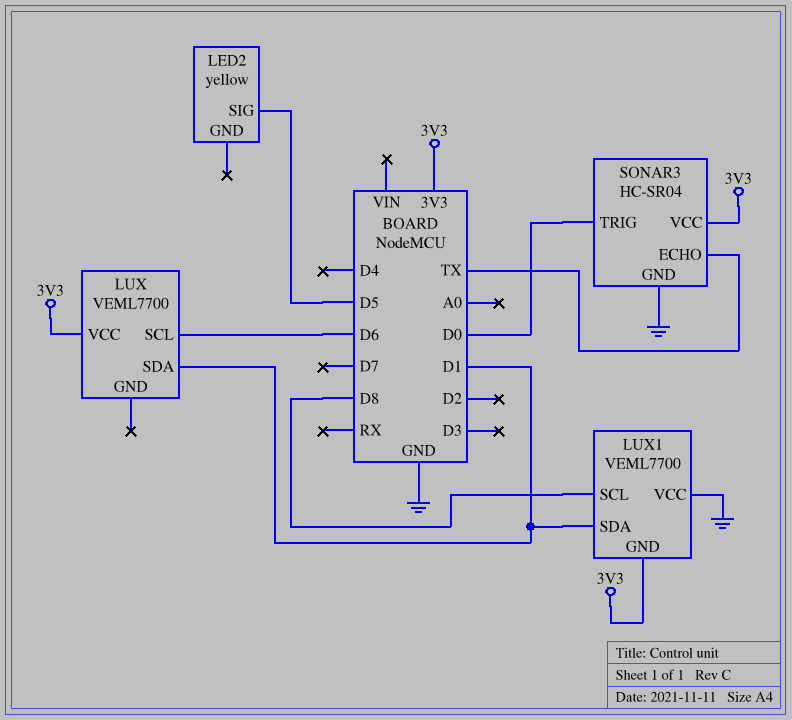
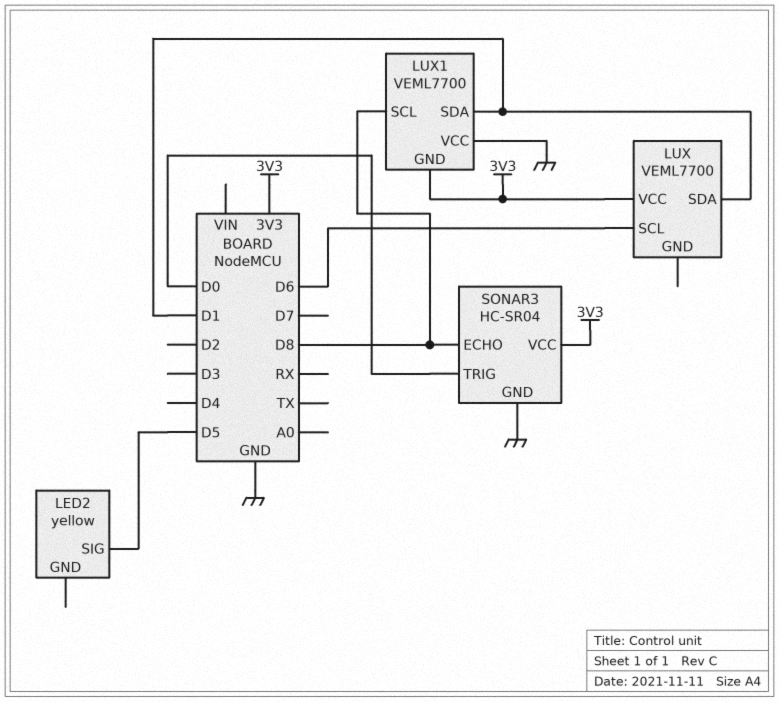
SONAR3 pin ECHO: TX -> D8

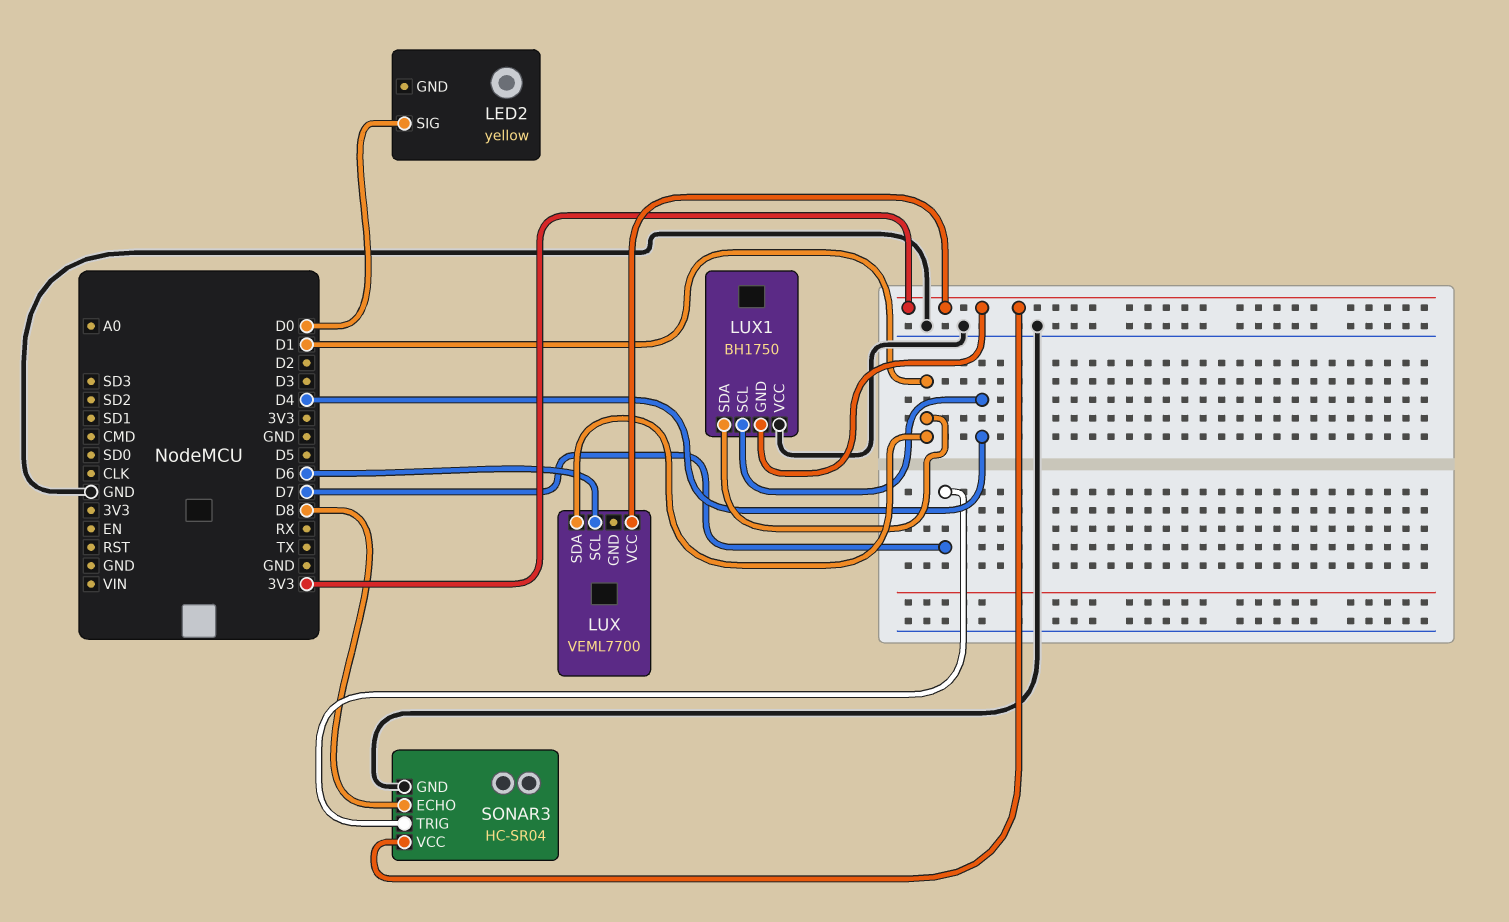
LED2 pin SIG: D5 -> D0
LUX1: VEML7700 -> BH1750
LUX1 pin SCL: D8 -> D4
SONAR3 pin TRIG: D0 -> D7

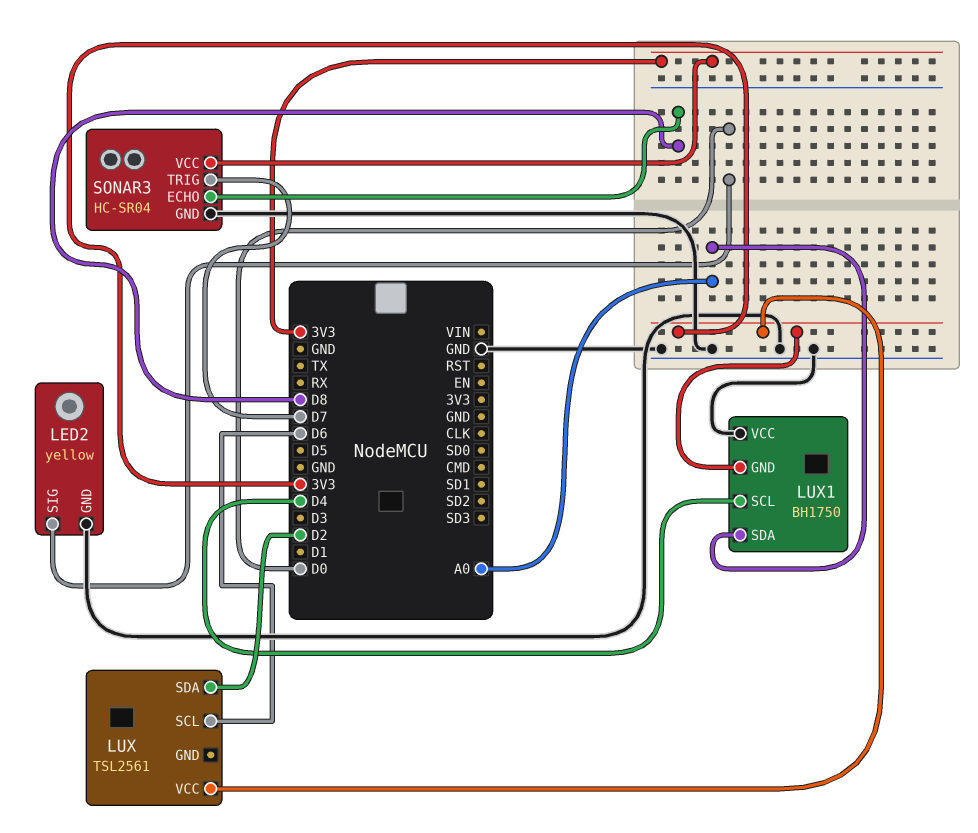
LED2 pin GND: none -> GND
LUX: VEML7700 -> TSL2561
LUX pin SDA: D1 -> D2
LUX1 pin SDA: D1 -> A0

